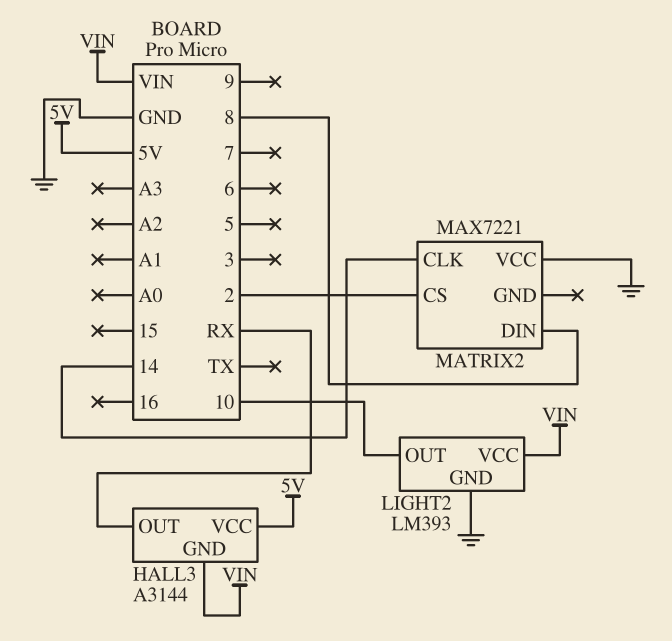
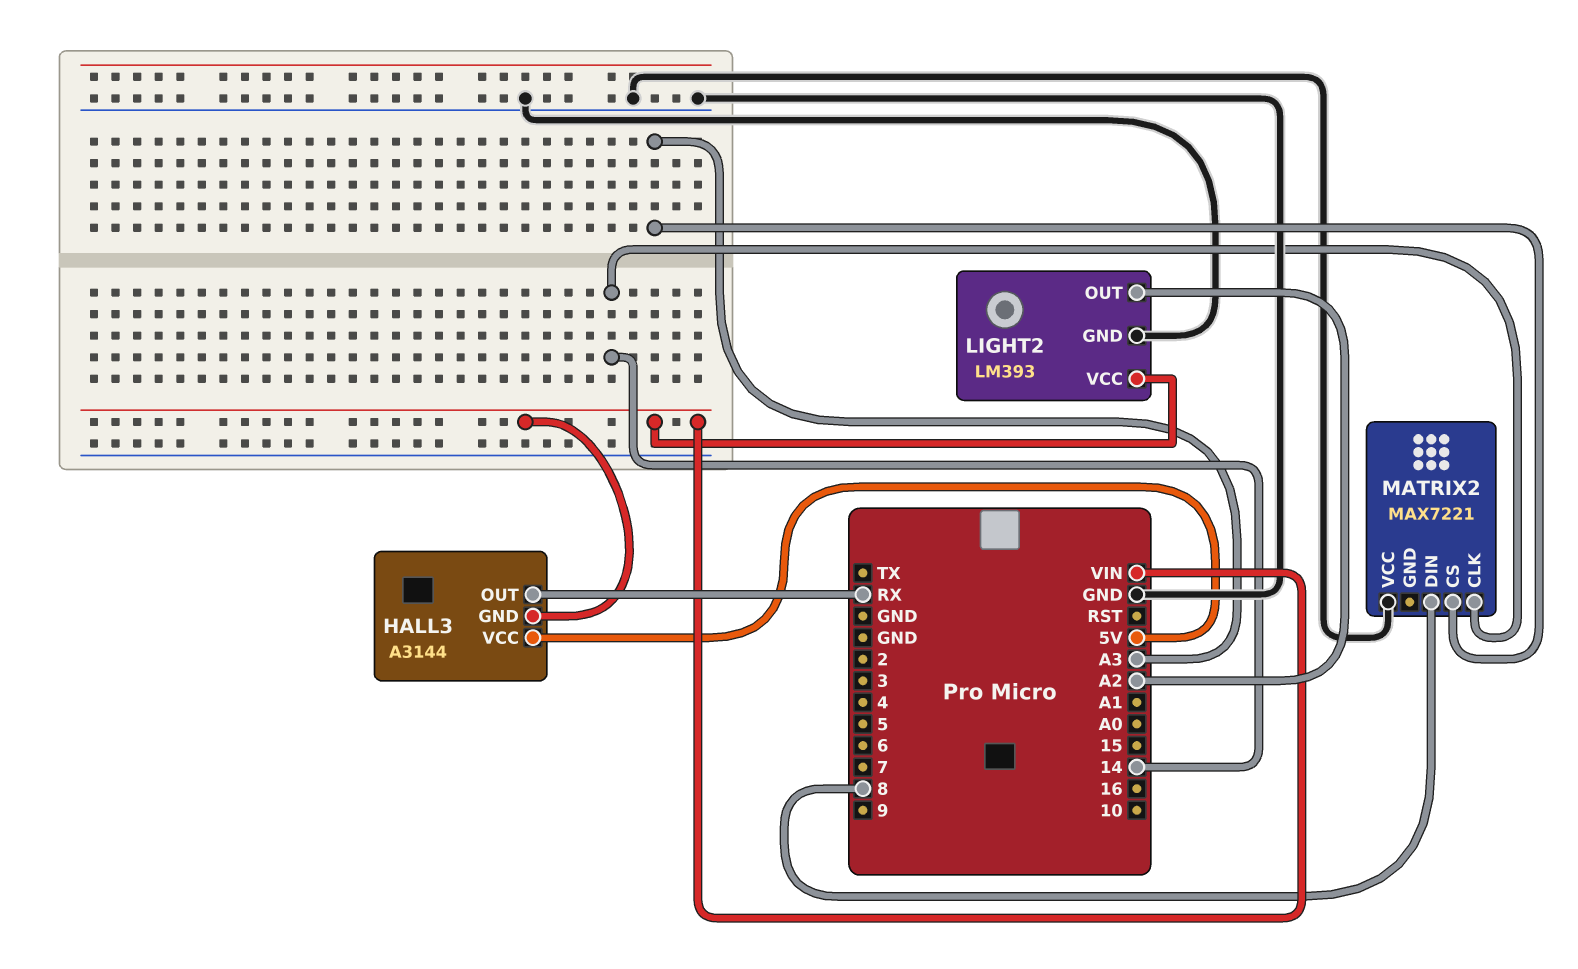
LIGHT2 pin OUT: 10 -> A2
MATRIX2 pin CS: 2 -> A3

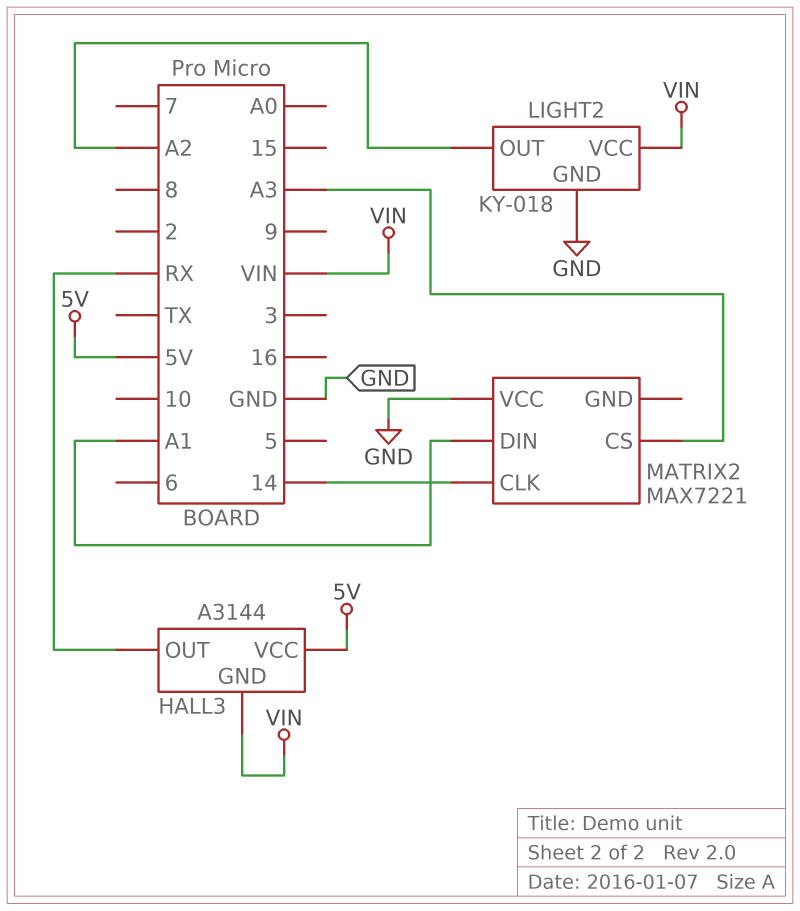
LIGHT2: LM393 -> KY-018
MATRIX2 pin DIN: 8 -> A1

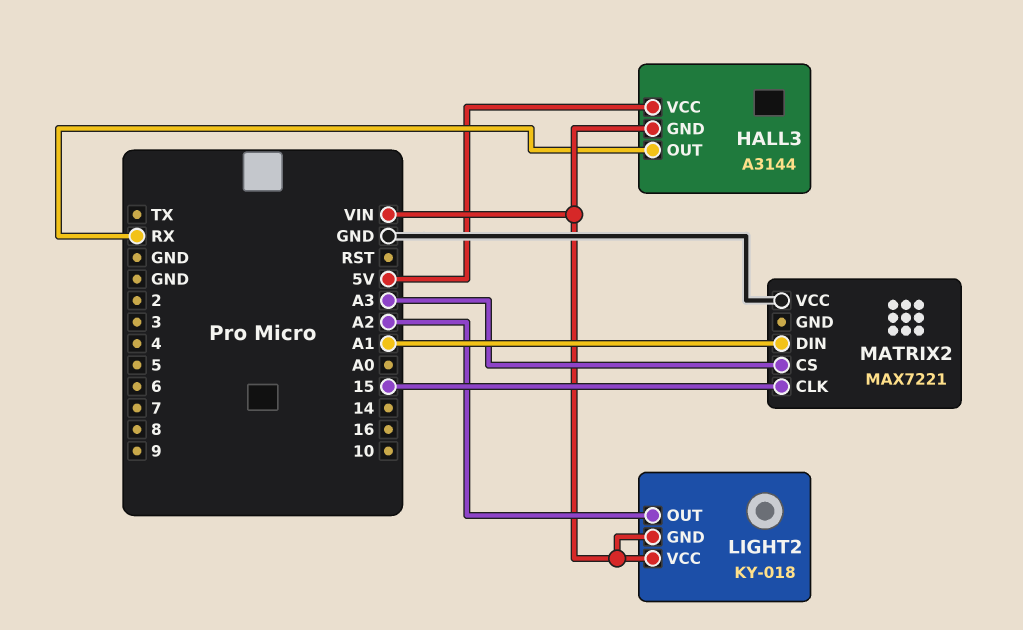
LIGHT2 pin GND: GND -> VIN
MATRIX2 pin CLK: 14 -> 15

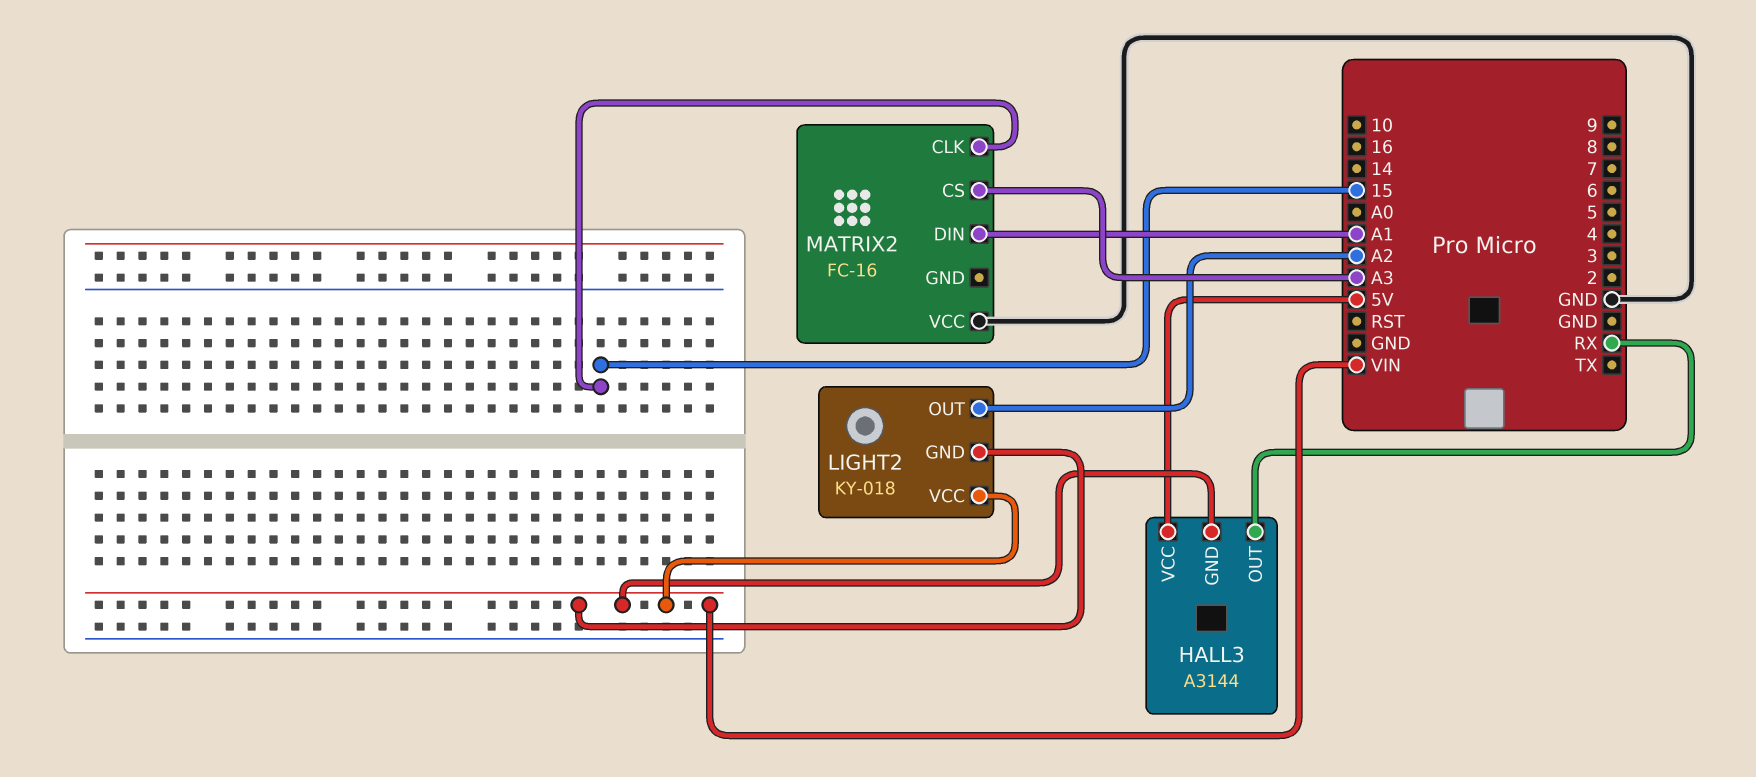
MATRIX2: MAX7221 -> FC-16

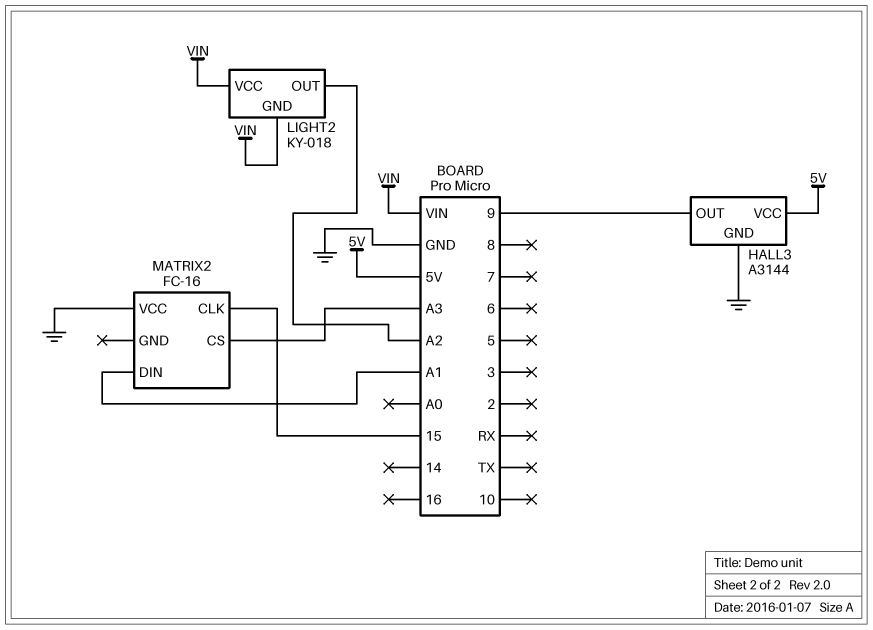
HALL3 pin GND: VIN -> GND
HALL3 pin OUT: RX -> 9

